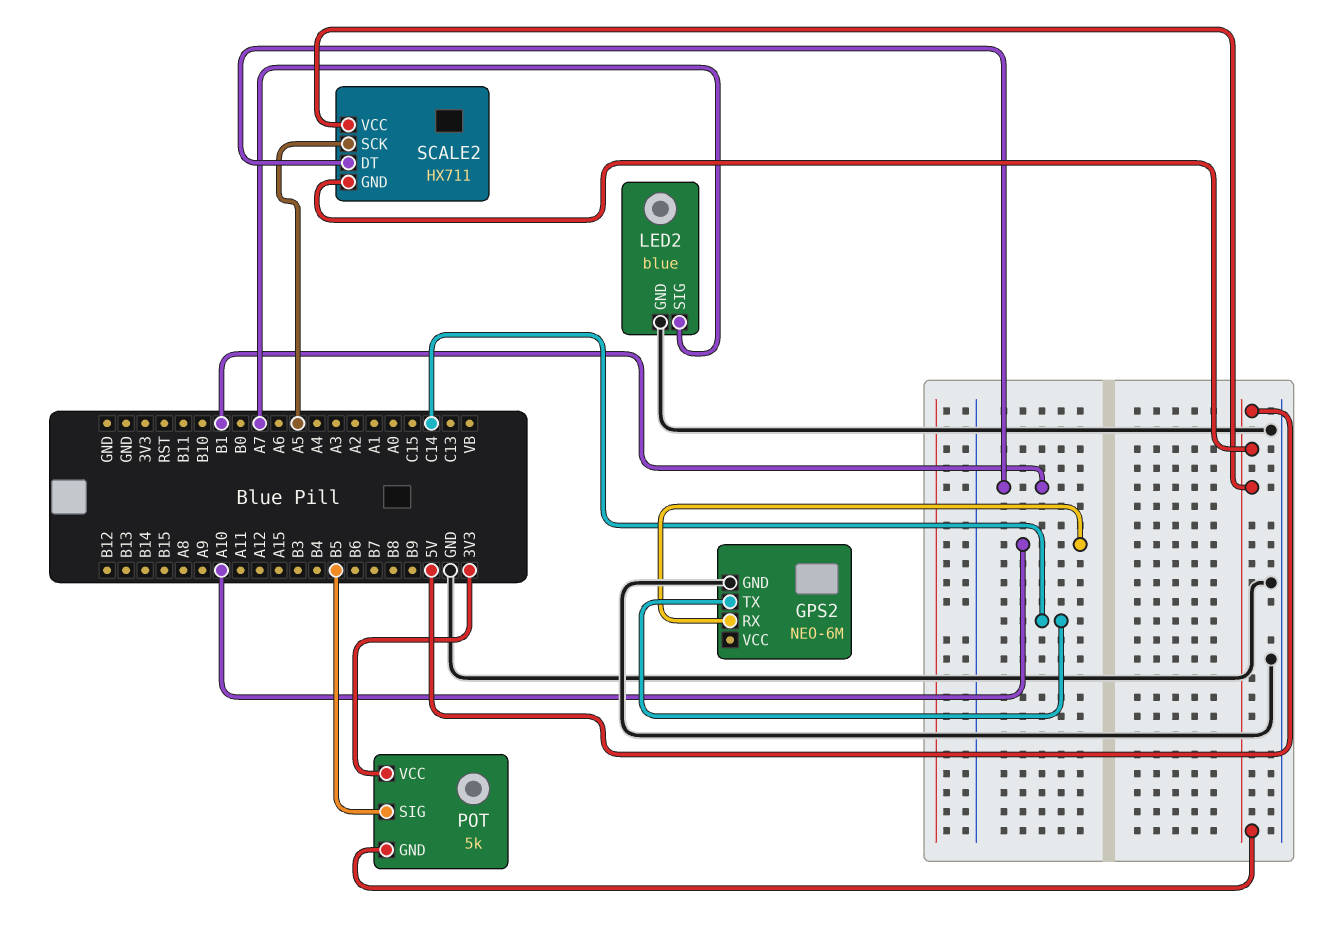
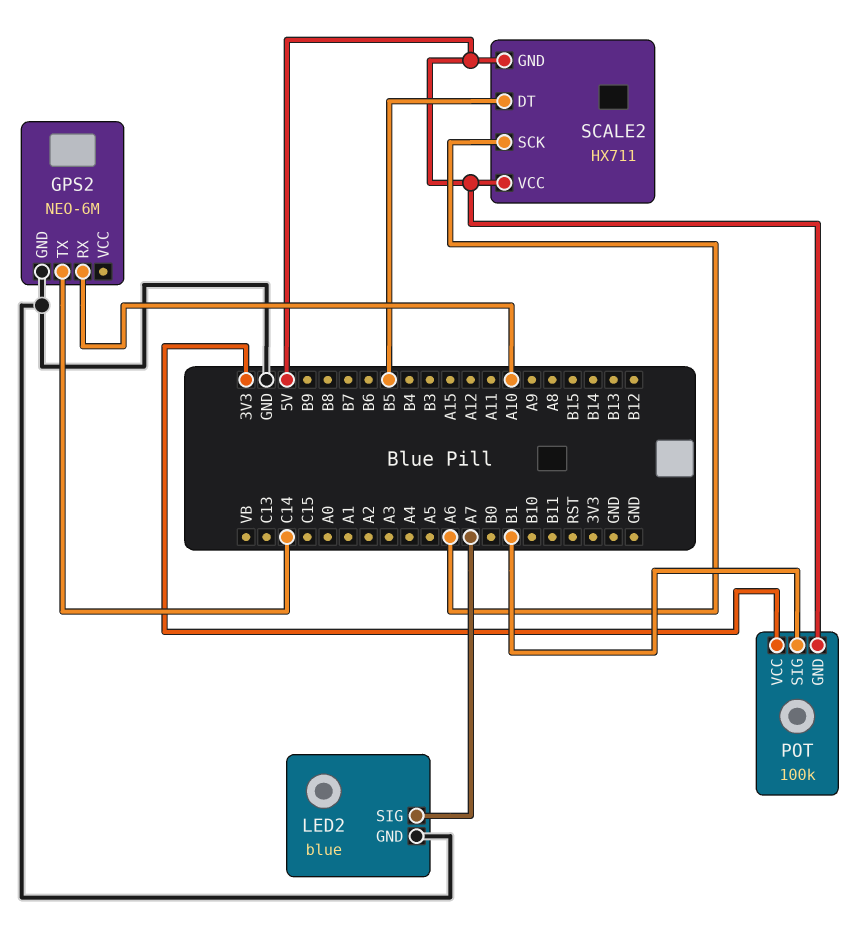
POT: 5k -> 100k
POT pin SIG: B5 -> B1
SCALE2 pin DT: B1 -> B5
SCALE2 pin SCK: A5 -> A6

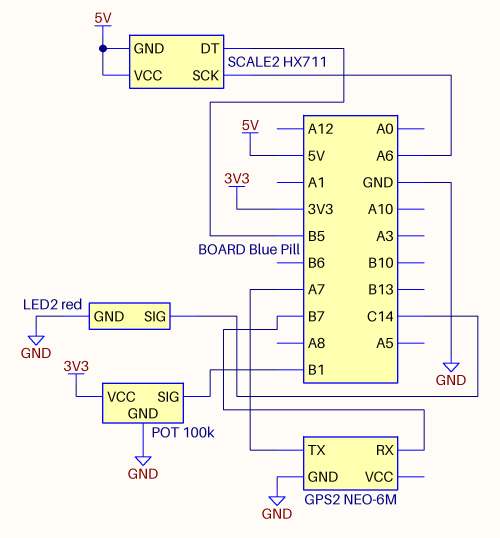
GPS2 pin RX: A10 -> B7
GPS2 pin TX: C14 -> A7
LED2: blue -> red
LED2 pin SIG: A7 -> C14
POT pin GND: 5V -> GND

